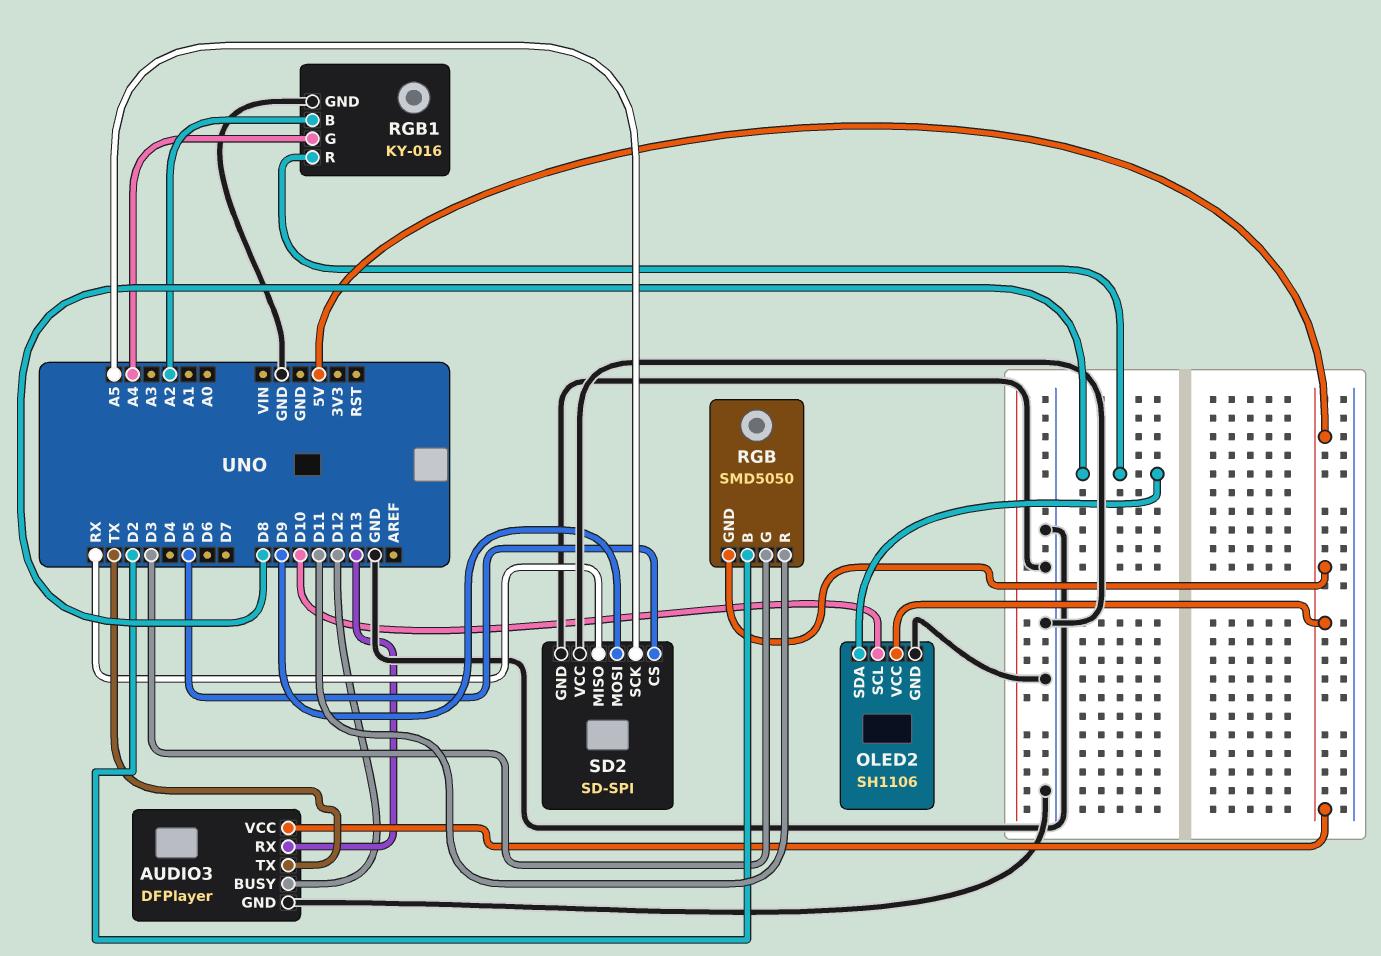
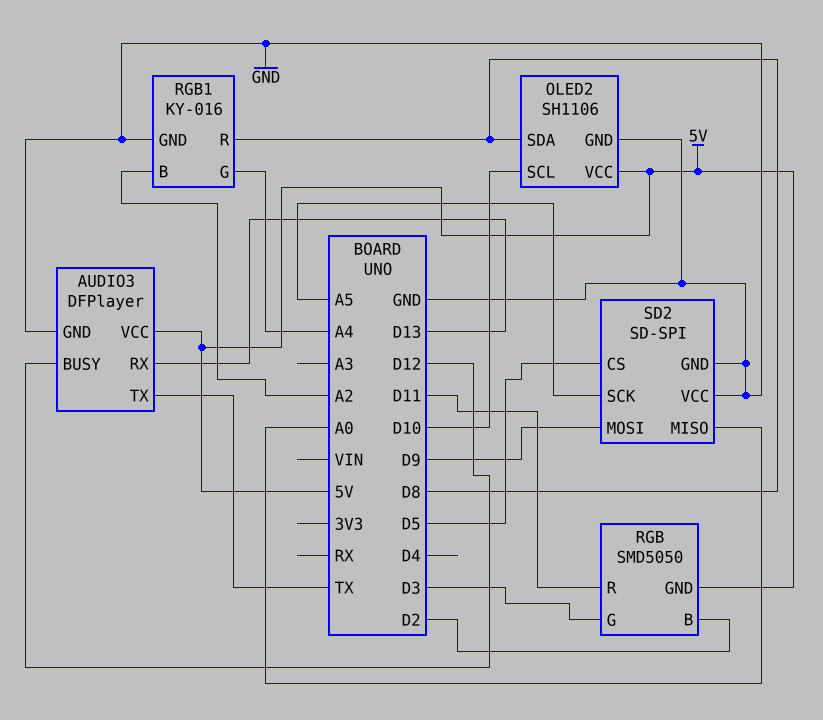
SD2 pin MISO: RX -> A0

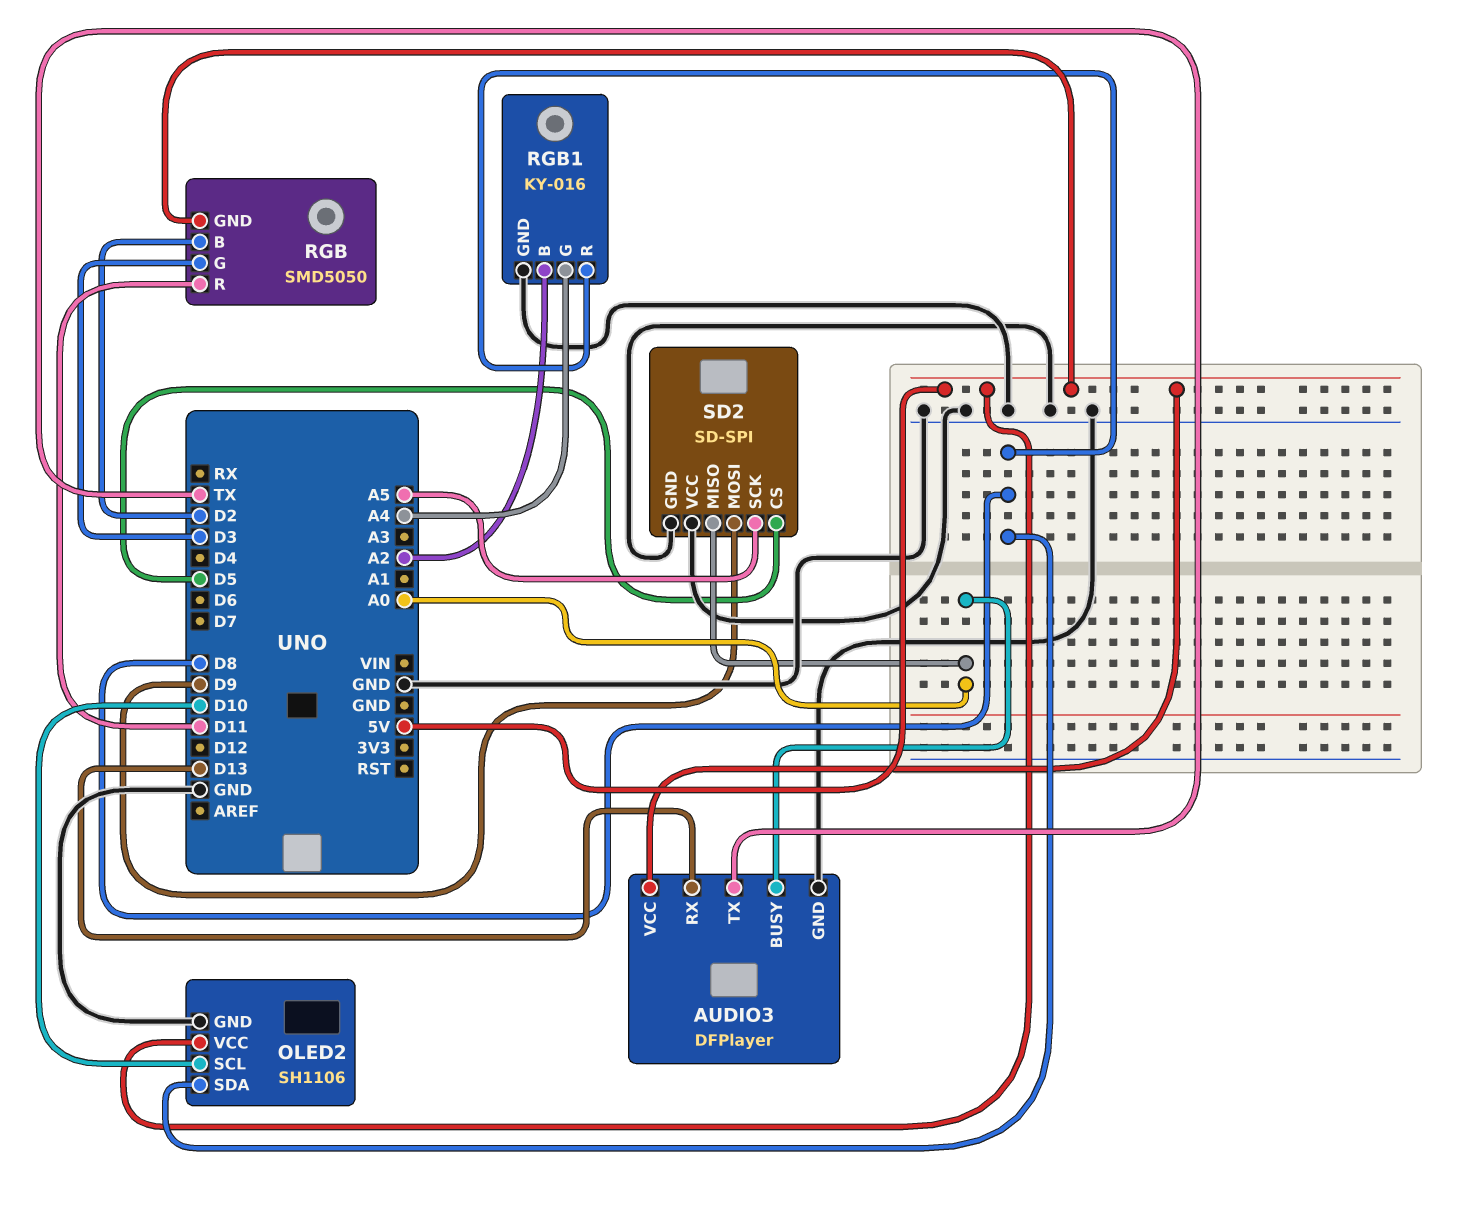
AUDIO3 pin BUSY: D12 -> A0

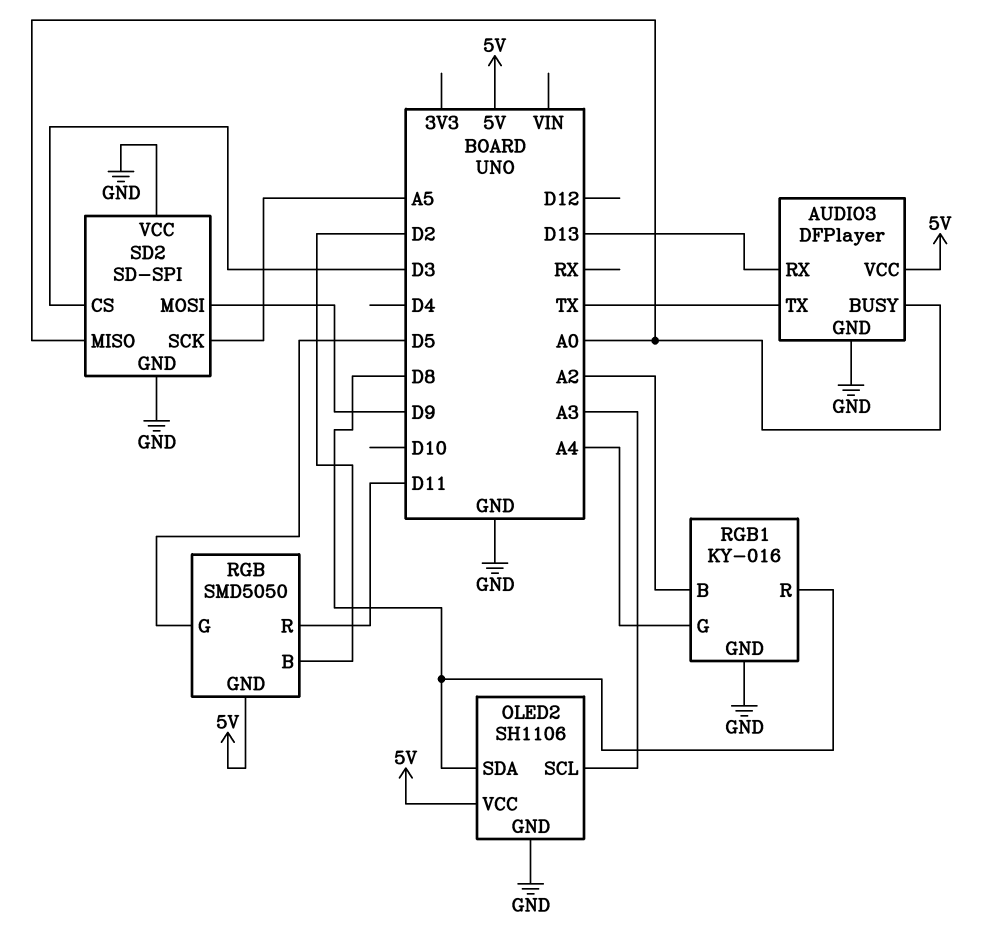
OLED2 pin SCL: D10 -> A3
RGB pin G: D3 -> D5
SD2 pin CS: D5 -> D3

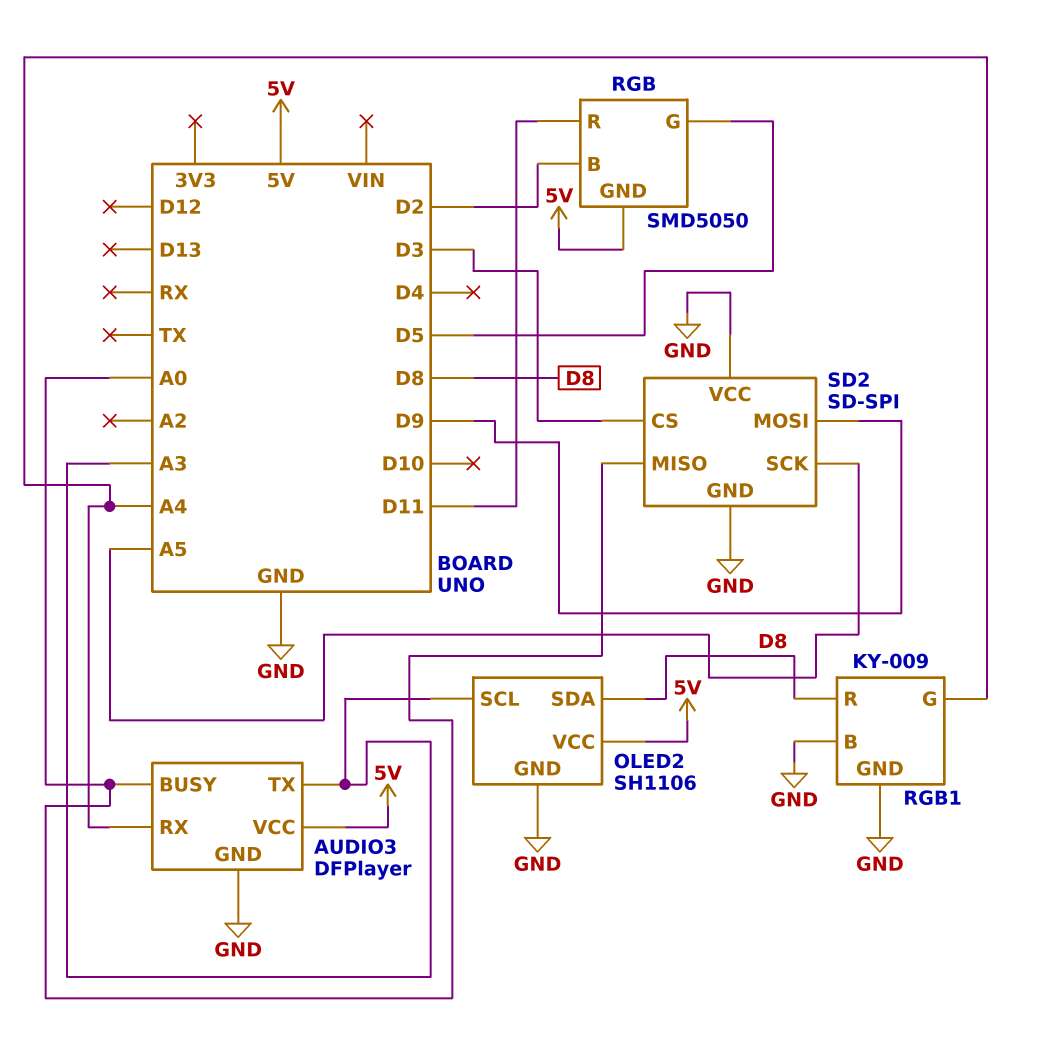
AUDIO3 pin RX: D13 -> A4
AUDIO3 pin TX: TX -> A3
RGB1: KY-016 -> KY-009
RGB1 pin B: A2 -> GND

